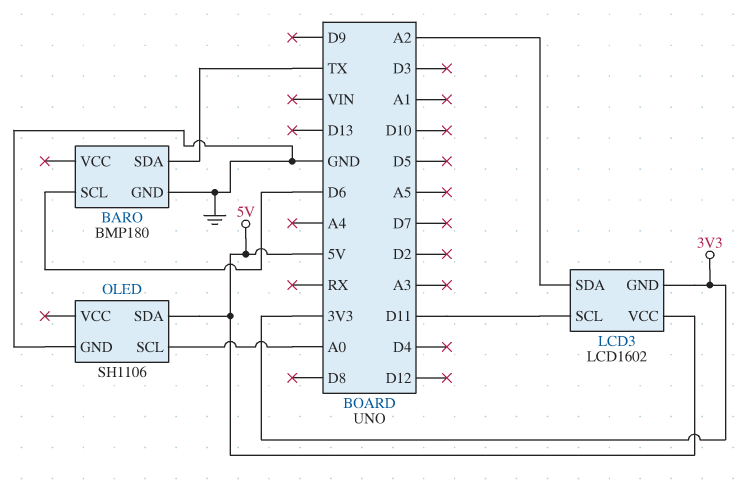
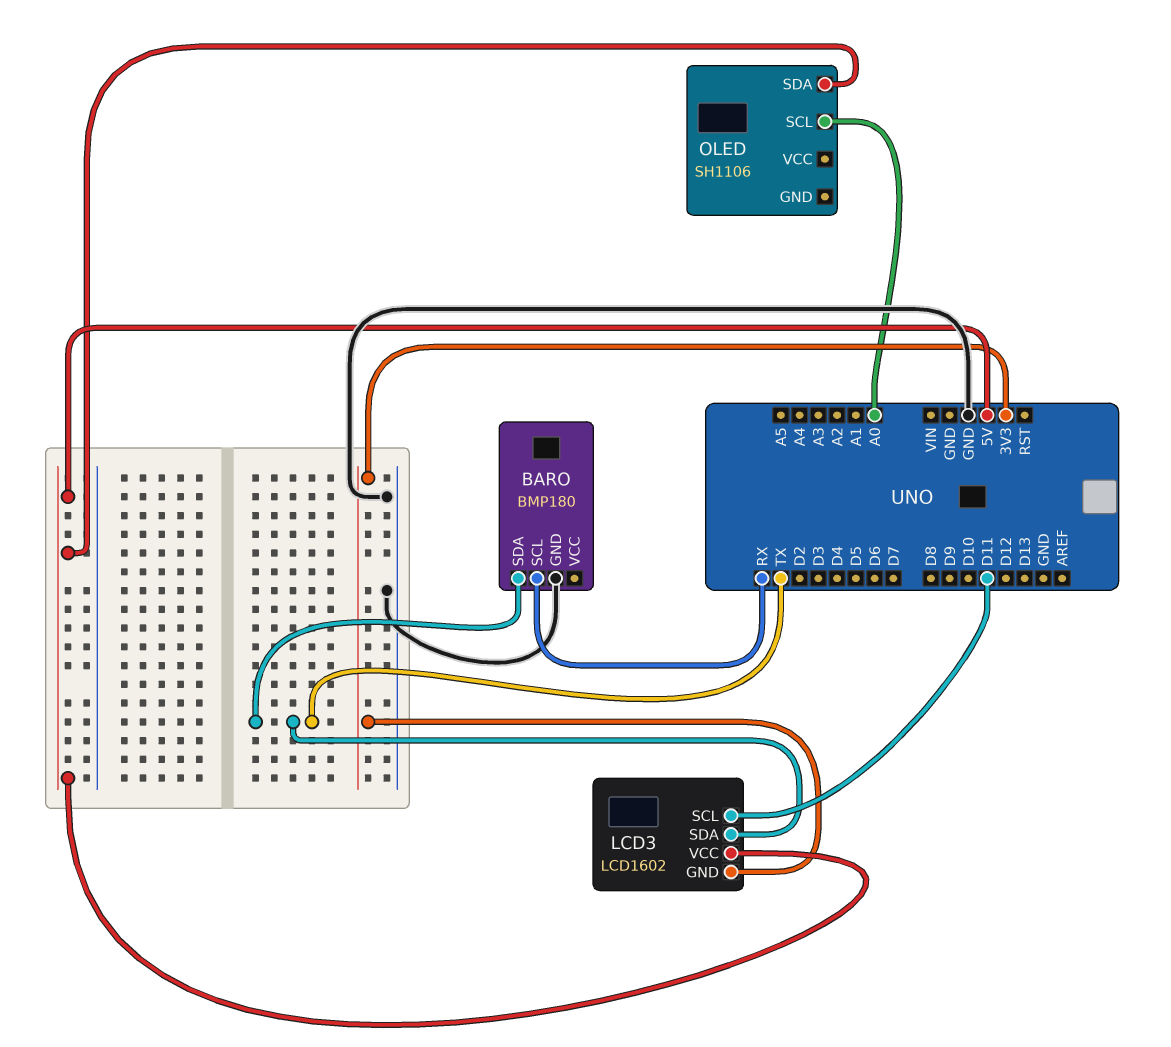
BARO pin SCL: D6 -> RX
LCD3 pin SDA: A2 -> TX
OLED pin GND: GND -> none

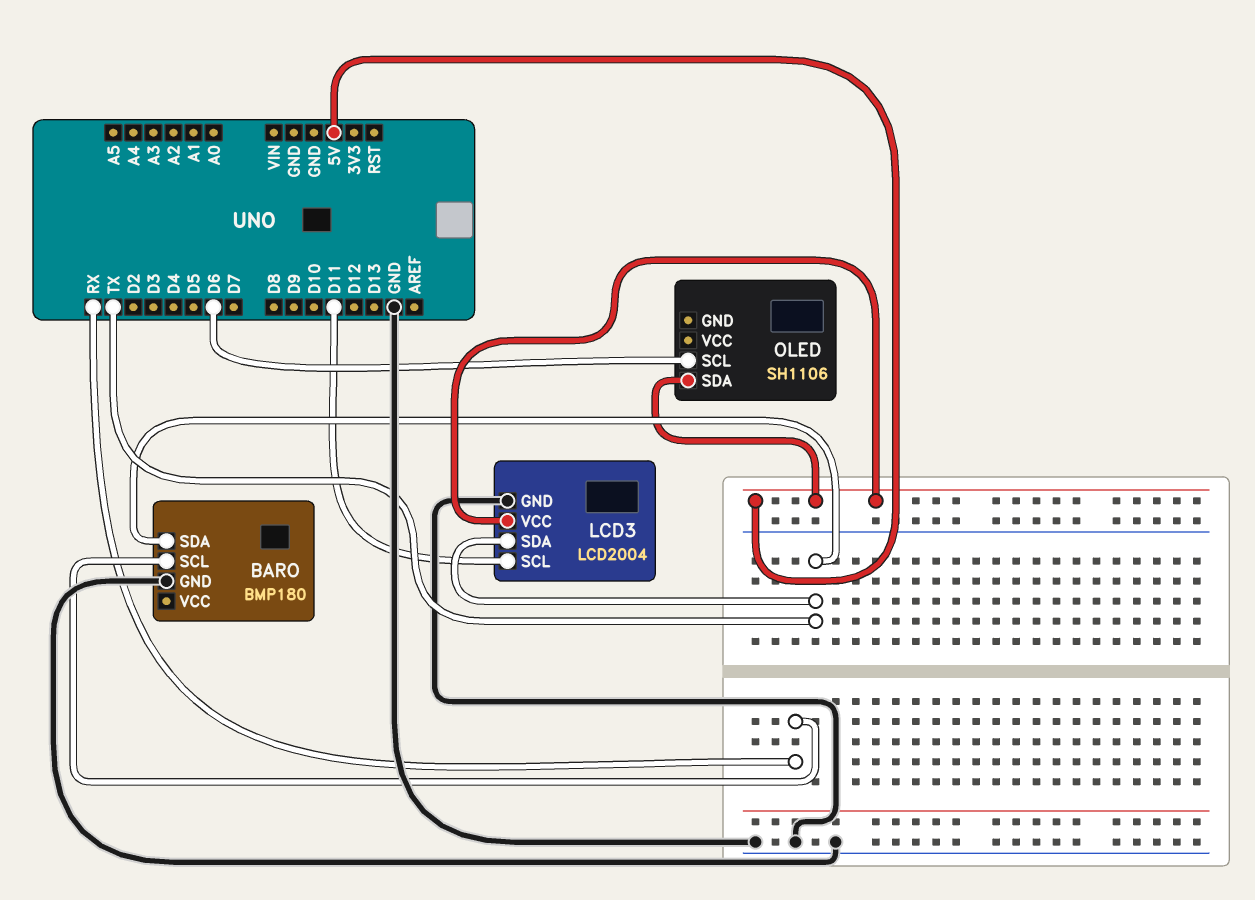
LCD3: LCD1602 -> LCD2004
LCD3 pin GND: 3V3 -> GND
OLED pin SCL: A0 -> D6

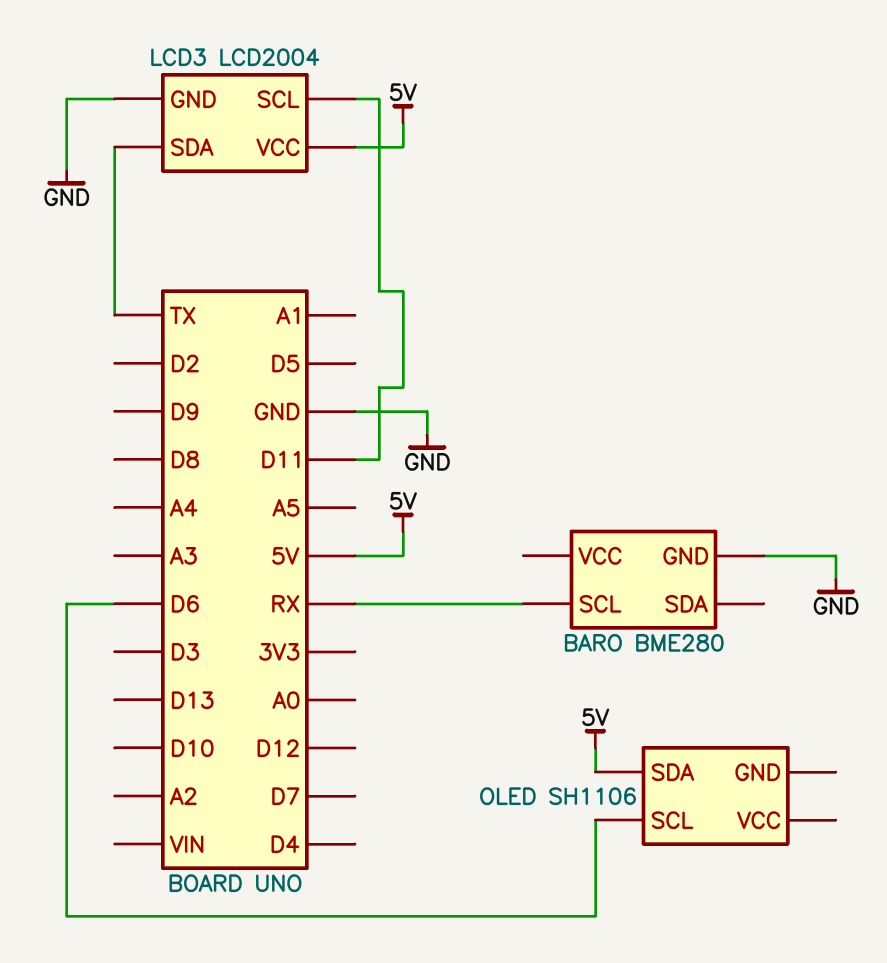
BARO: BMP180 -> BME280
BARO pin SDA: TX -> none

